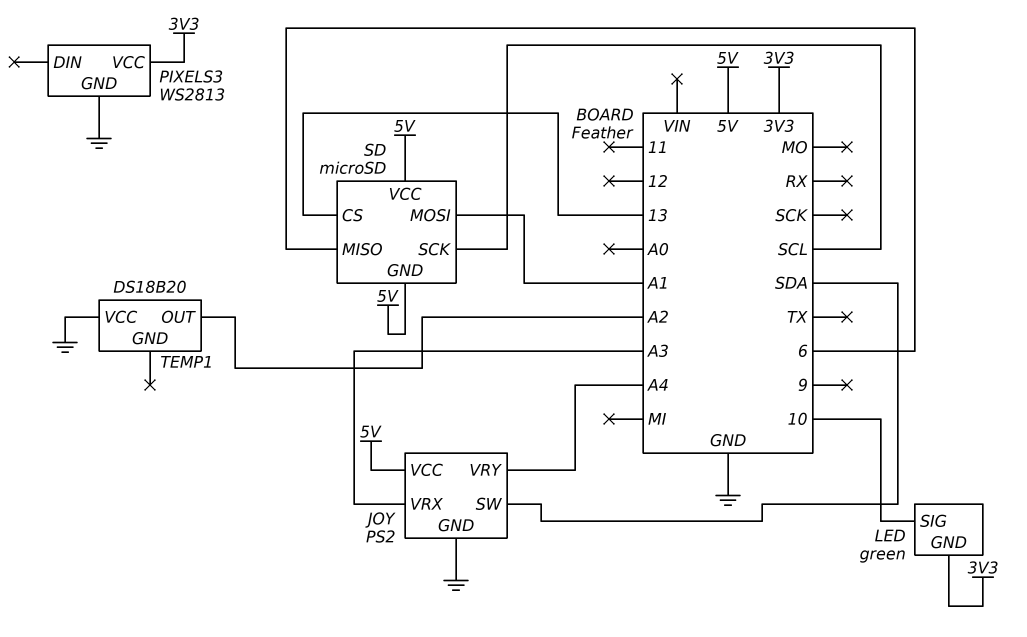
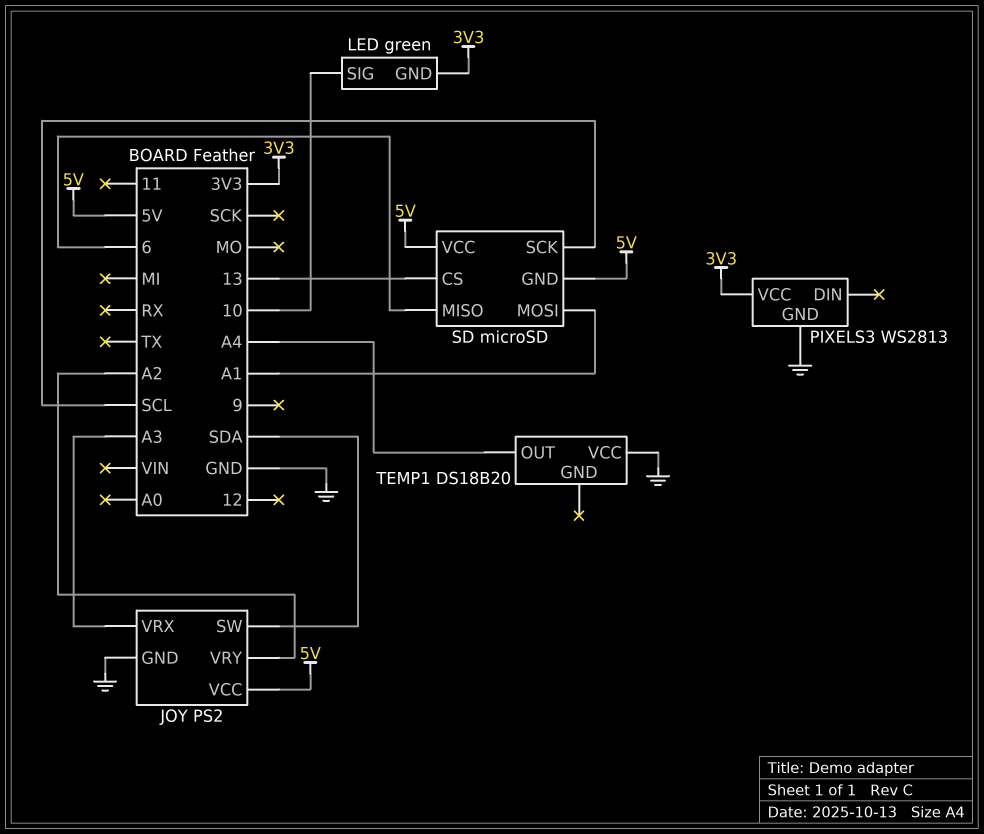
JOY pin VRY: A4 -> A2
TEMP1 pin OUT: A2 -> A4

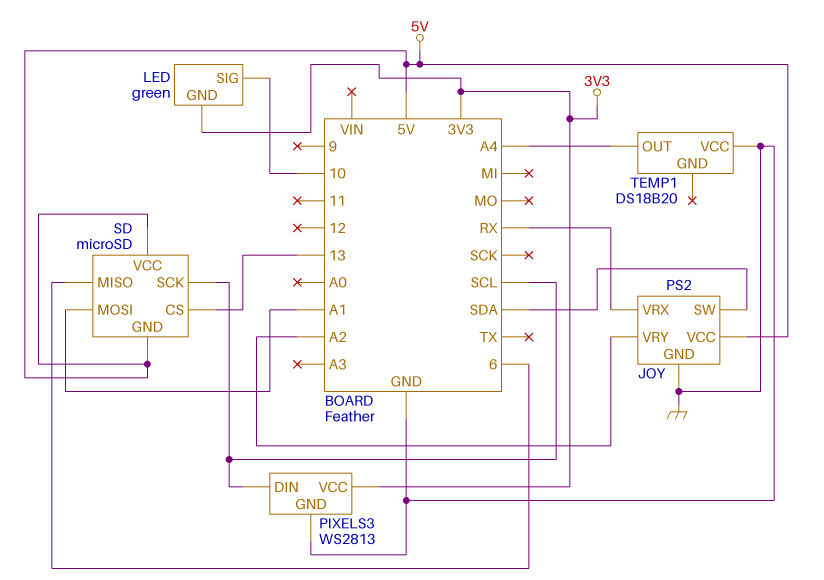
JOY pin VRX: A3 -> RX
PIXELS3 pin DIN: none -> SCL

